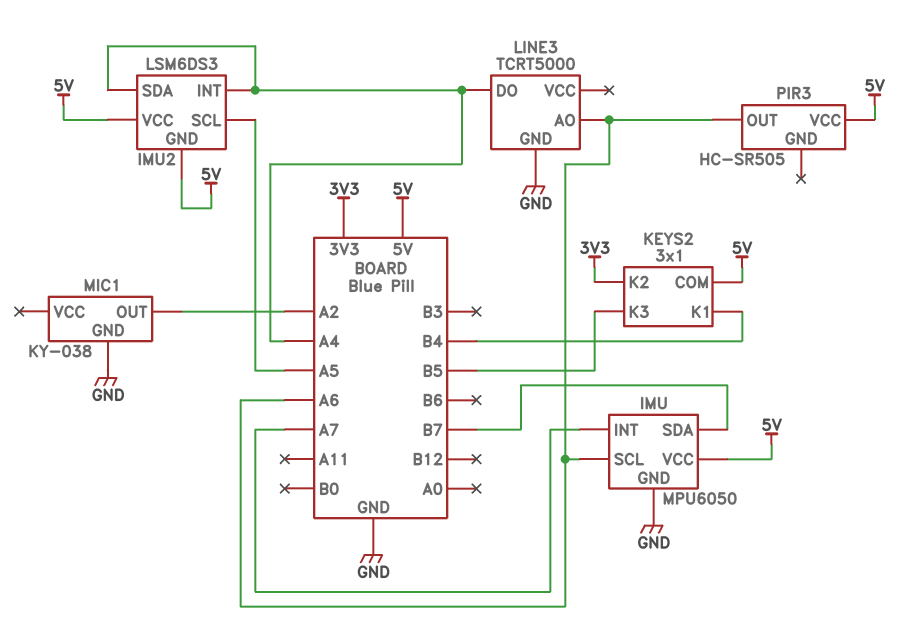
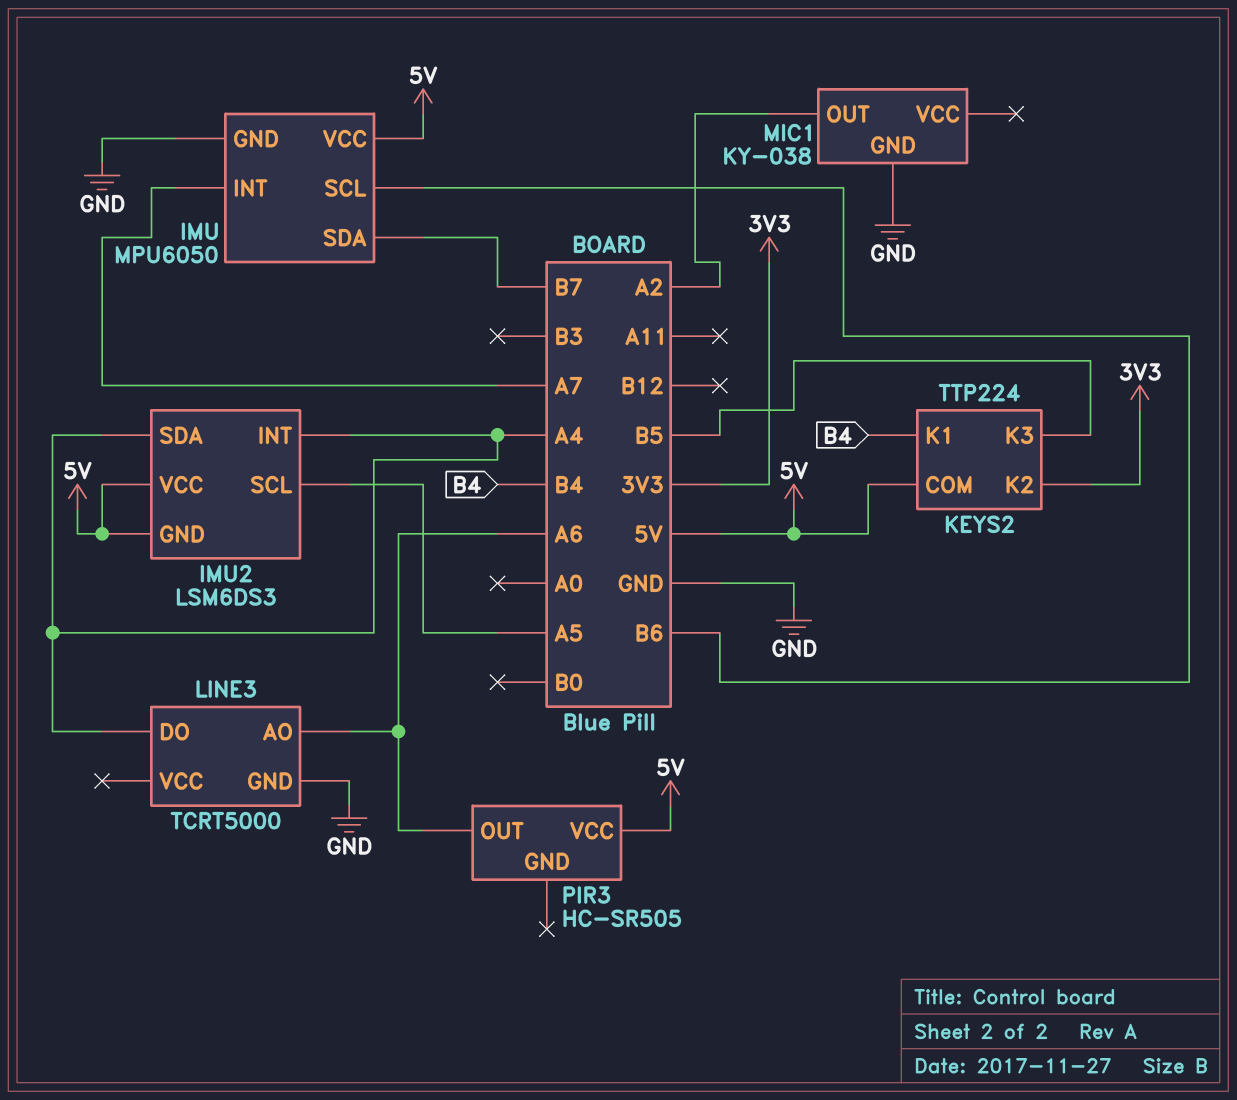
IMU pin SCL: A6 -> B6
KEYS2: 3x1 -> TTP224

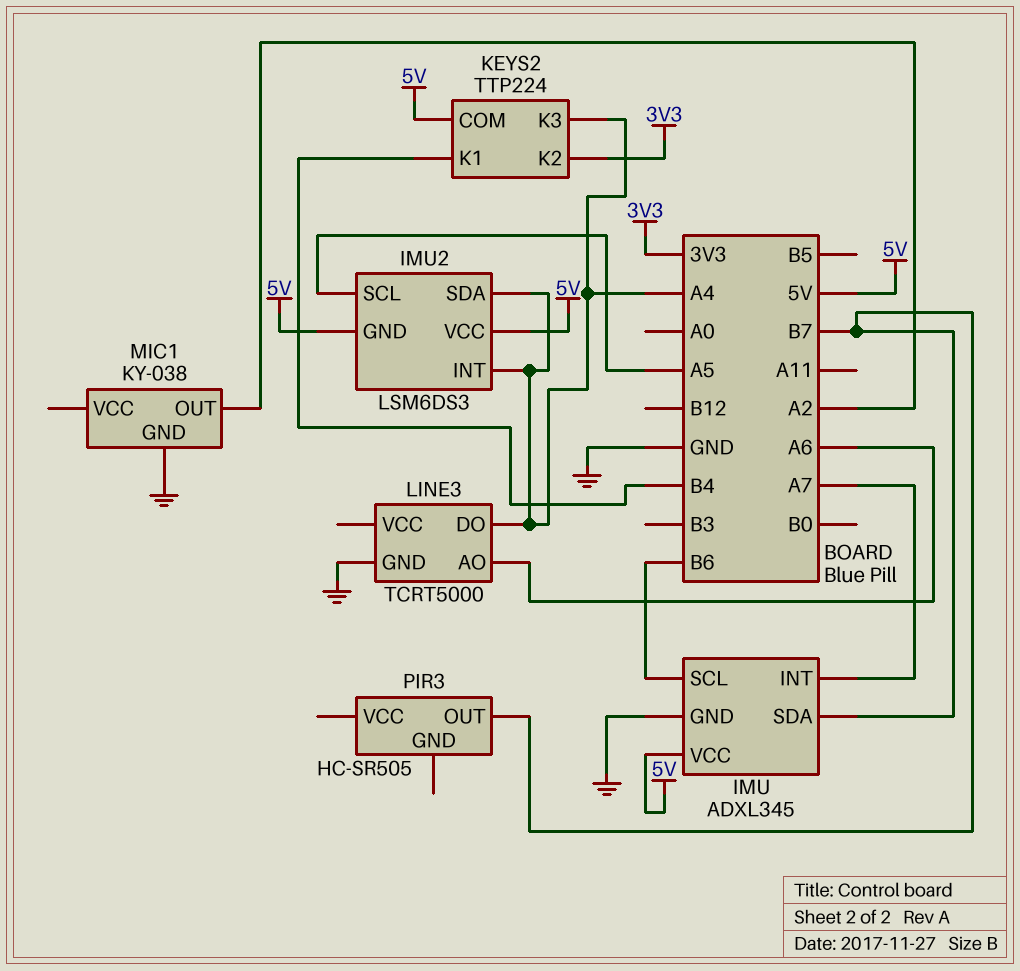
IMU: MPU6050 -> ADXL345
KEYS2 pin K3: B5 -> A4
PIR3 pin OUT: A6 -> B7
PIR3 pin VCC: 5V -> none

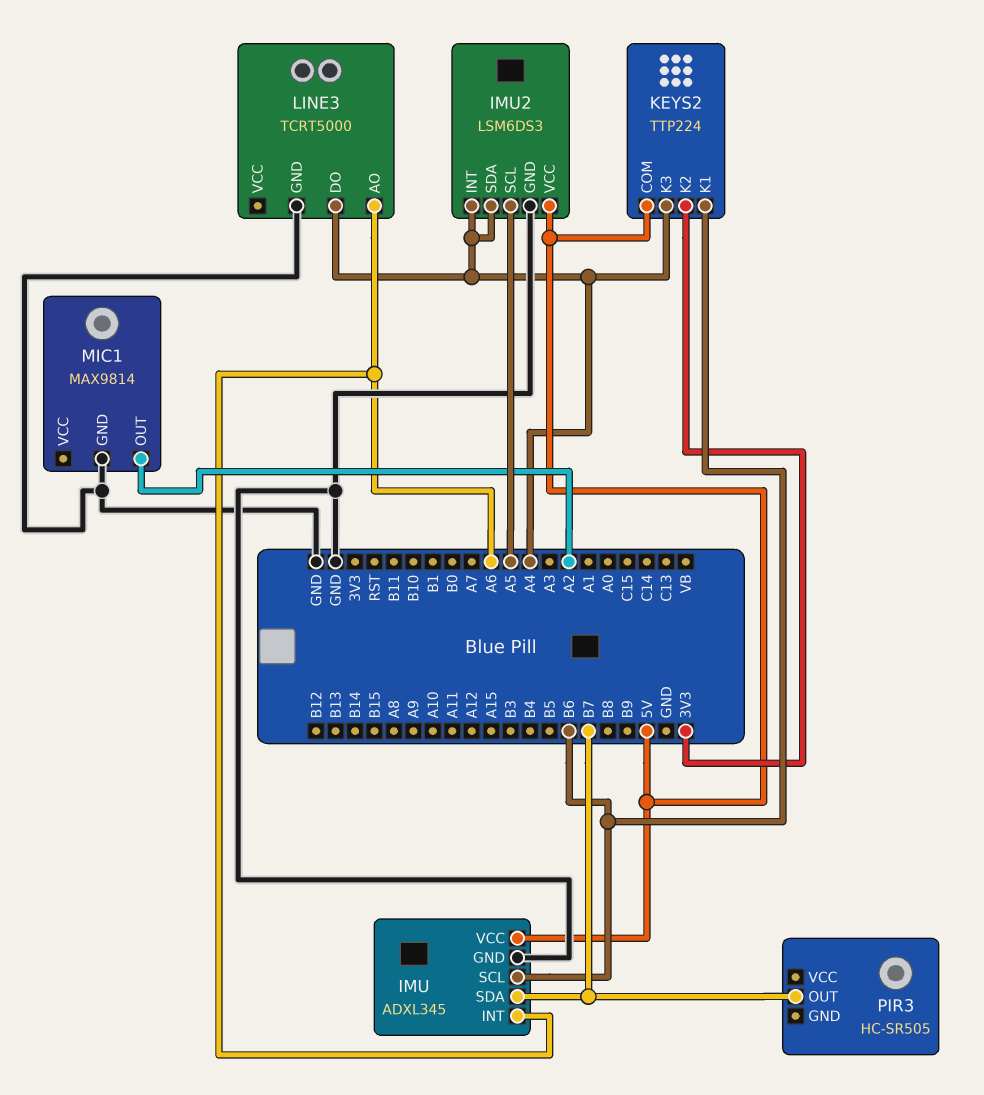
IMU pin INT: A7 -> A6
IMU2 pin GND: 5V -> GND
KEYS2 pin K1: B4 -> B6
MIC1: KY-038 -> MAX9814

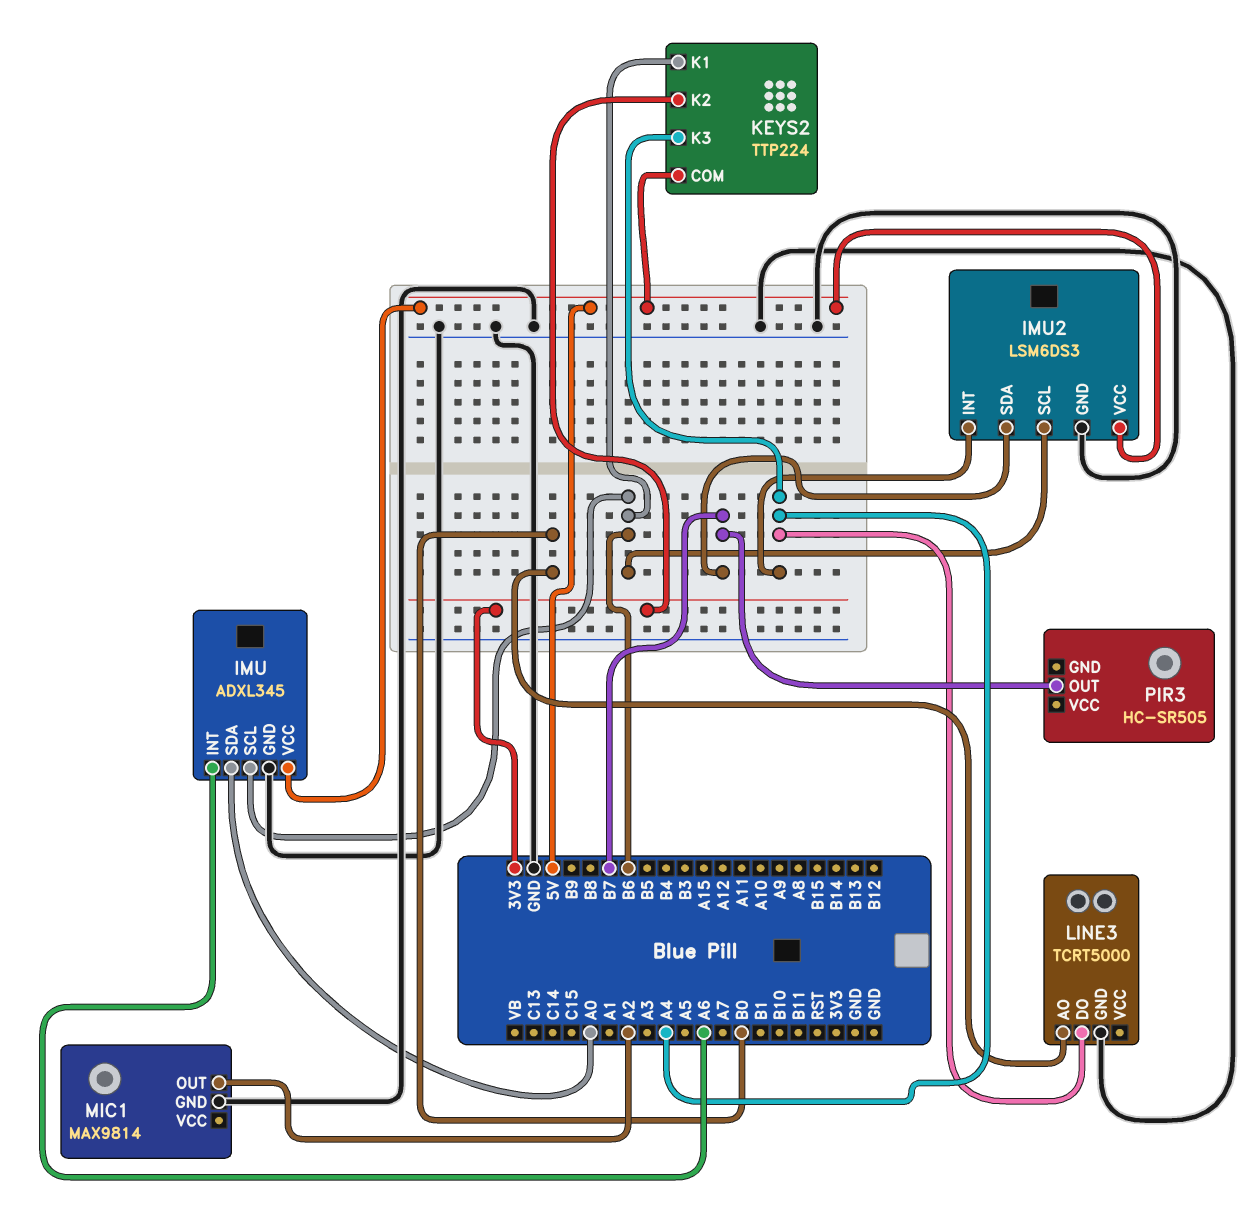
IMU pin SDA: B7 -> A0
IMU2 pin SCL: A5 -> B6
IMU2 pin SDA: A4 -> B7
LINE3 pin AO: A6 -> B0

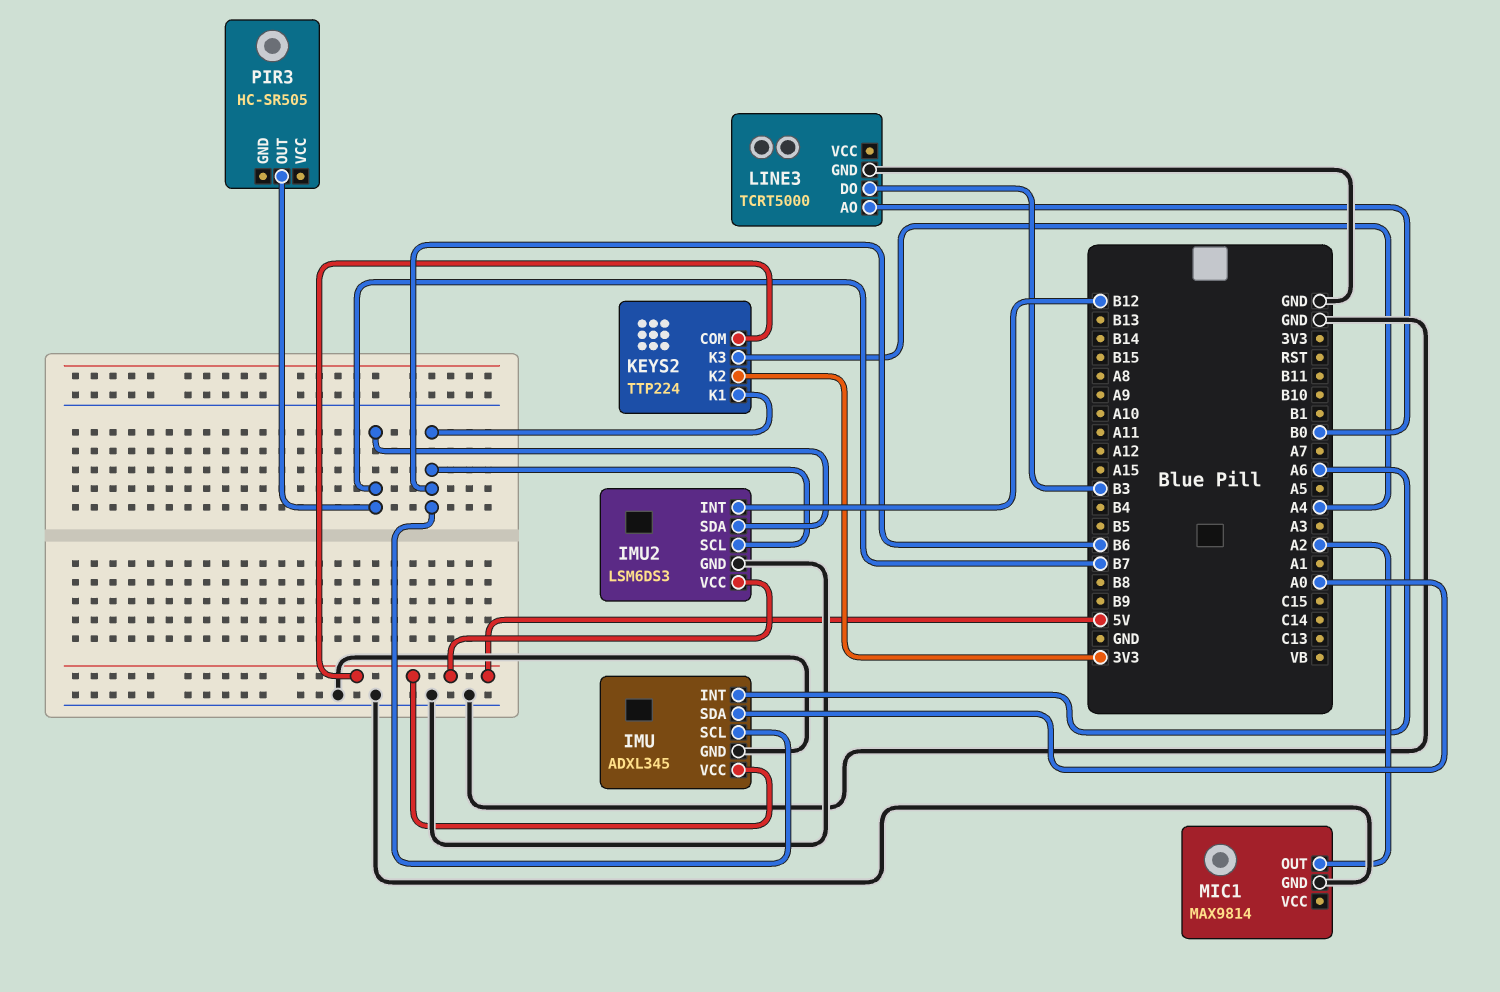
IMU2 pin INT: A4 -> B12
LINE3 pin DO: A4 -> B3

